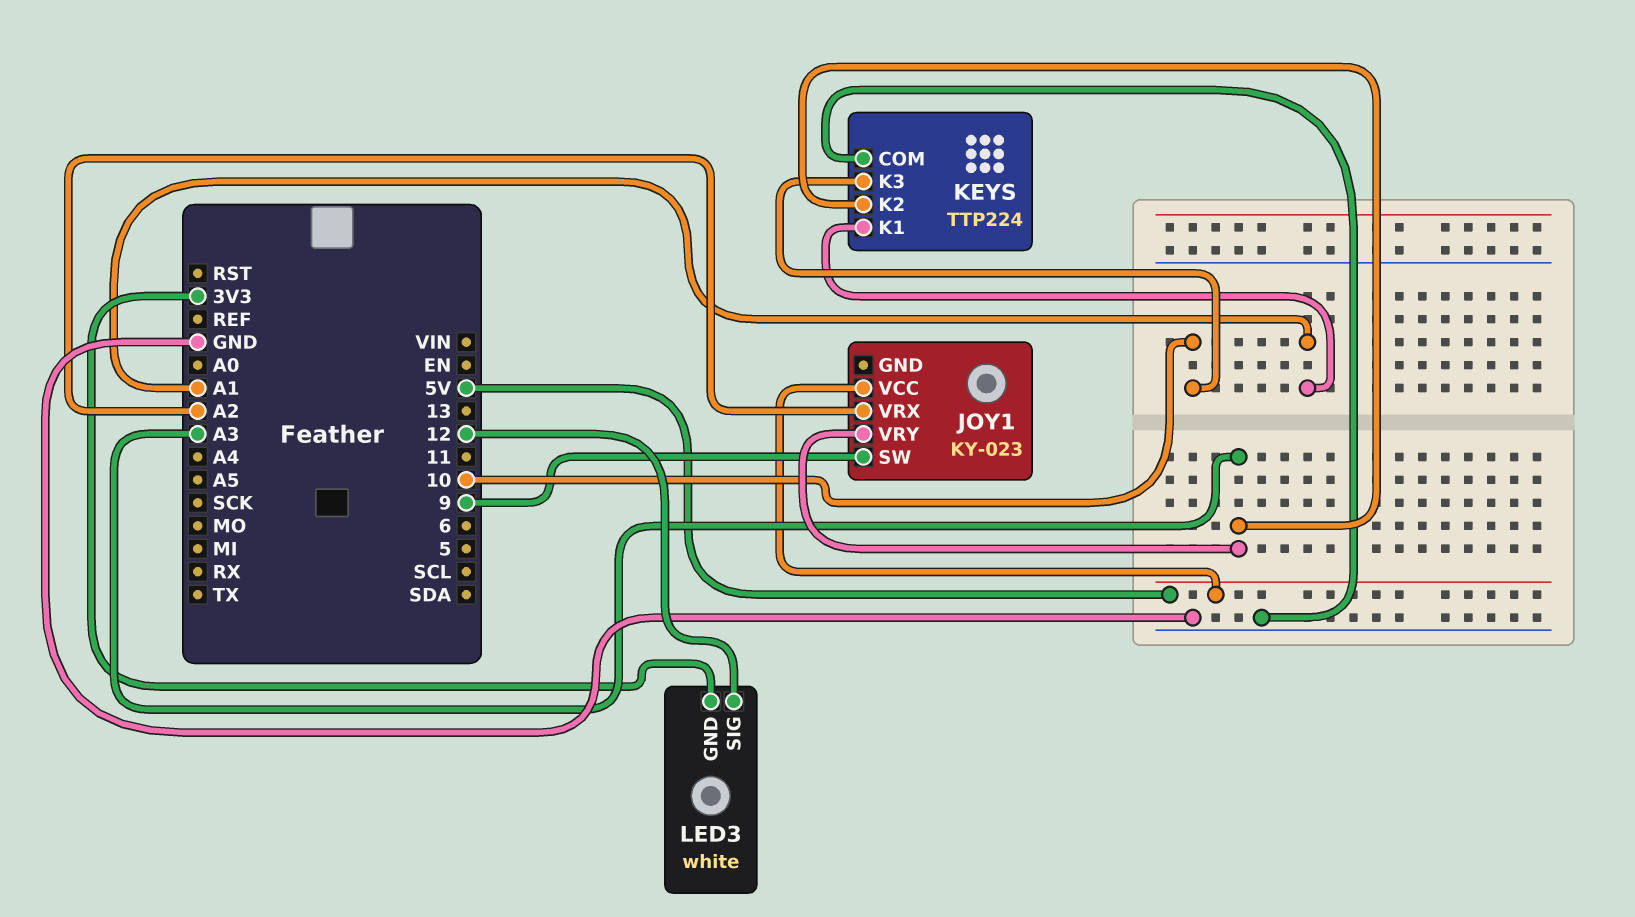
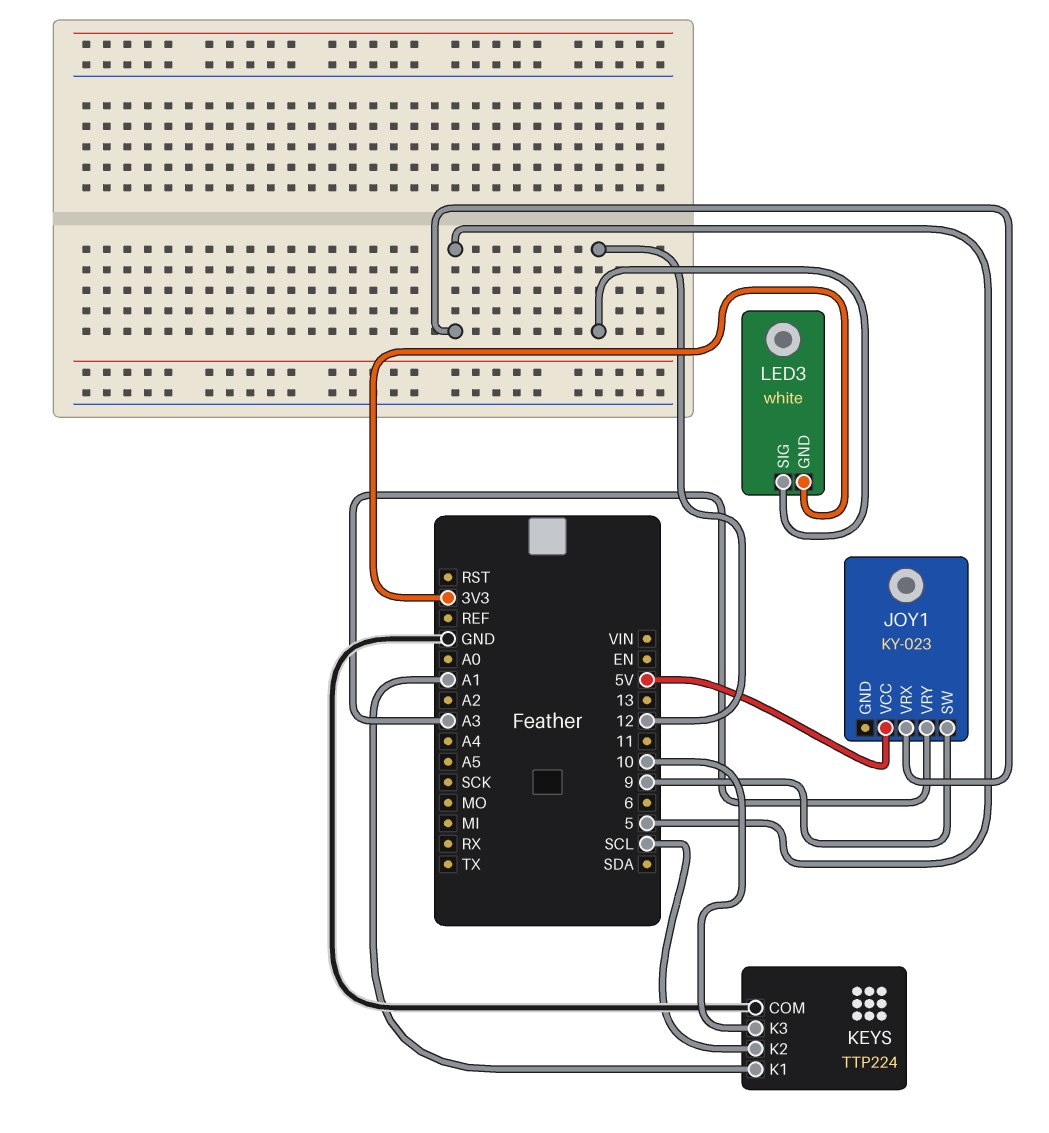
JOY1 pin VRX: A2 -> 5
KEYS pin K2: A3 -> SCL

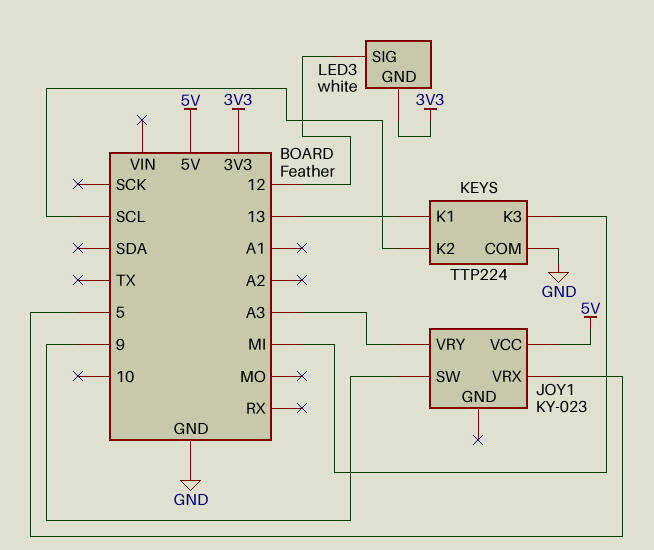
KEYS pin K1: A1 -> 13
KEYS pin K3: 10 -> MI

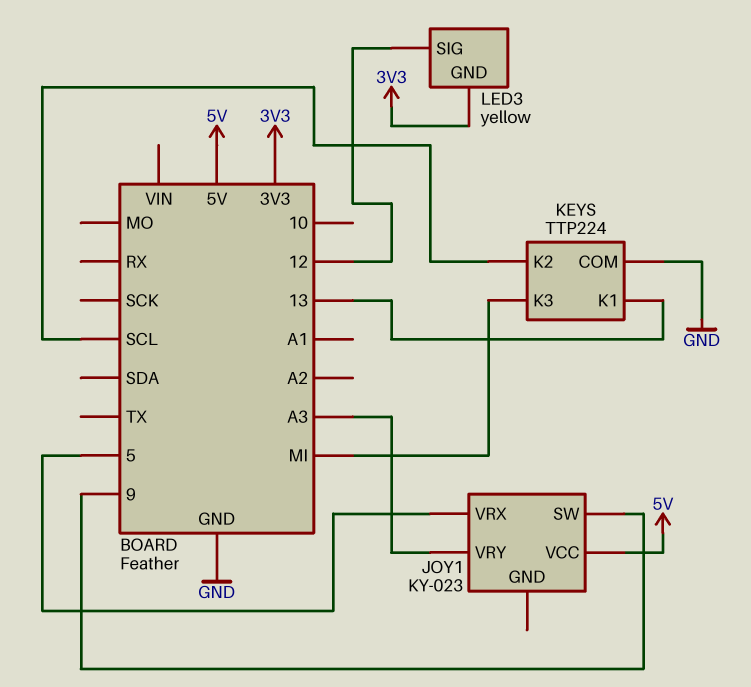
LED3: white -> yellow

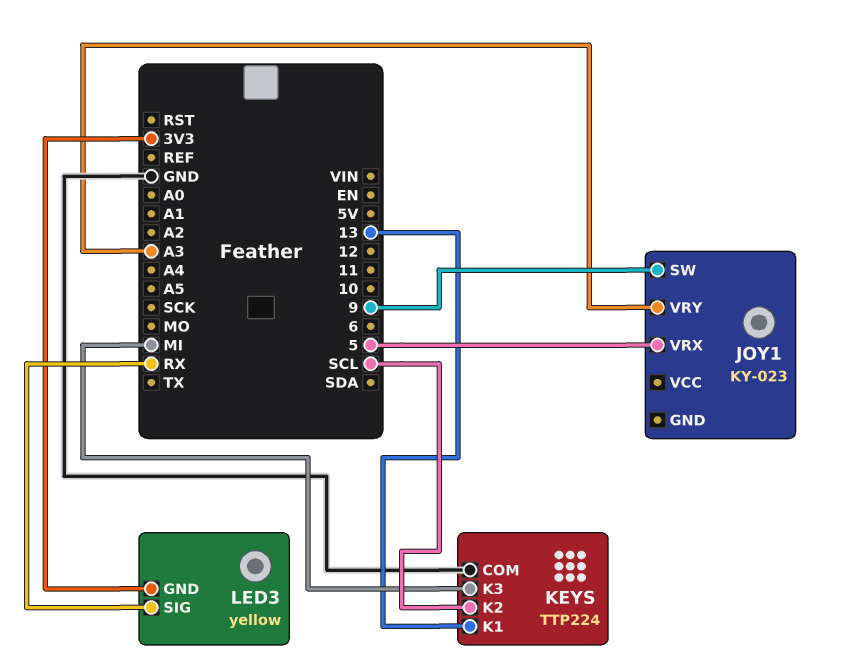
JOY1 pin VCC: 5V -> none
LED3 pin SIG: 12 -> RX

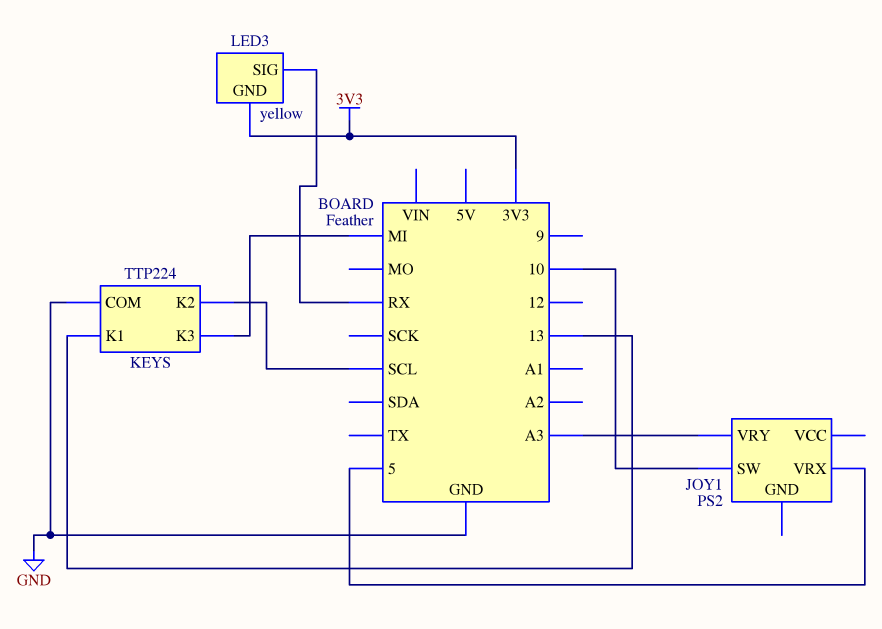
JOY1: KY-023 -> PS2
JOY1 pin SW: 9 -> 10

